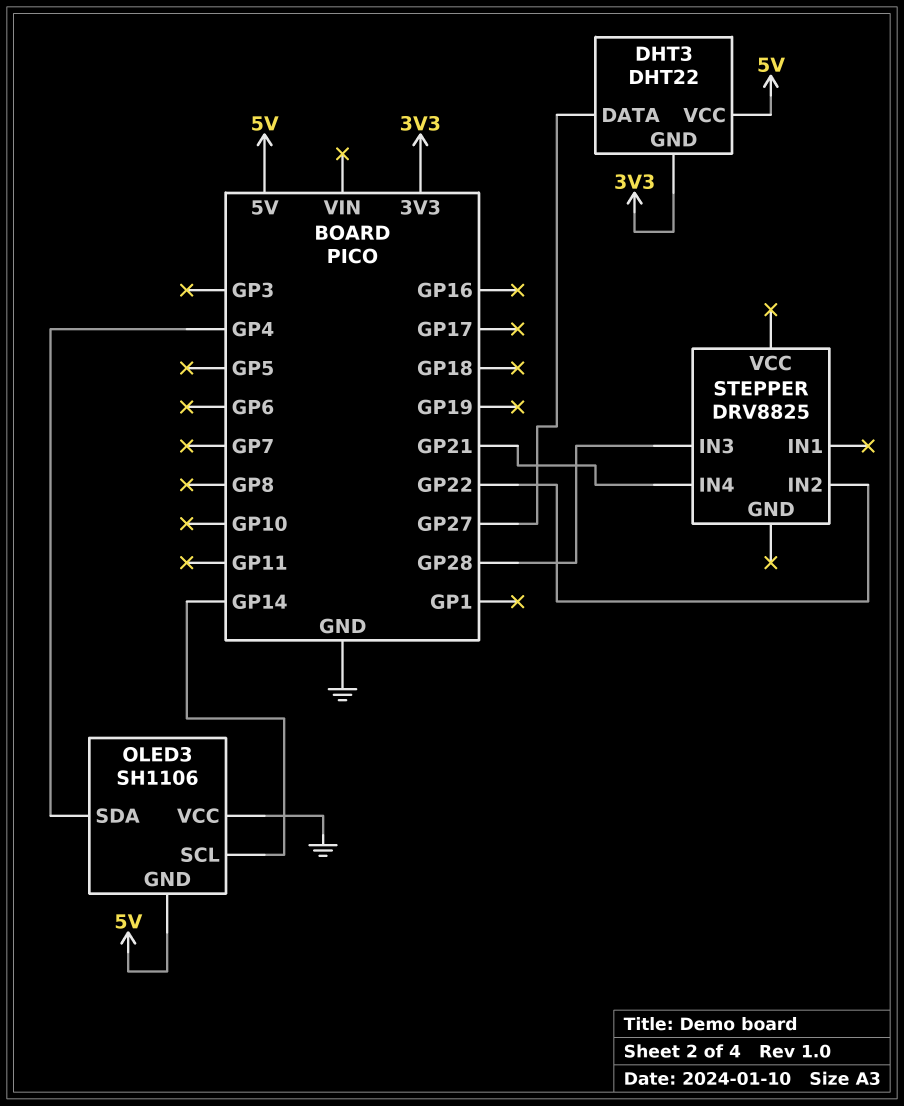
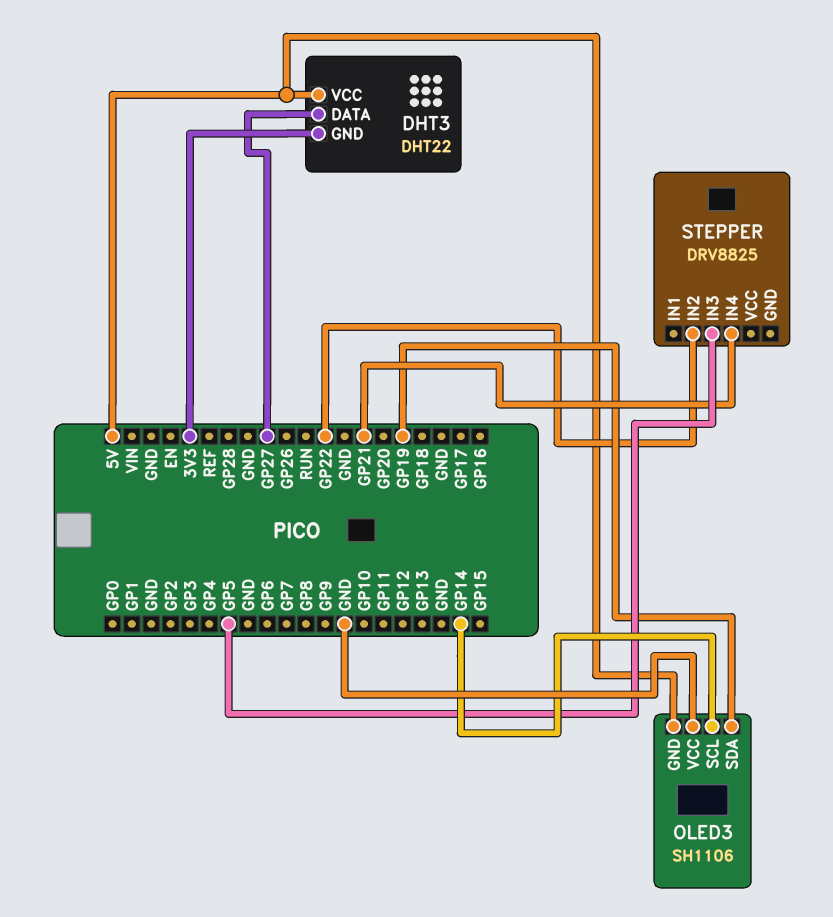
OLED3 pin SDA: GP4 -> GP19
STEPPER pin IN3: GP28 -> GP5

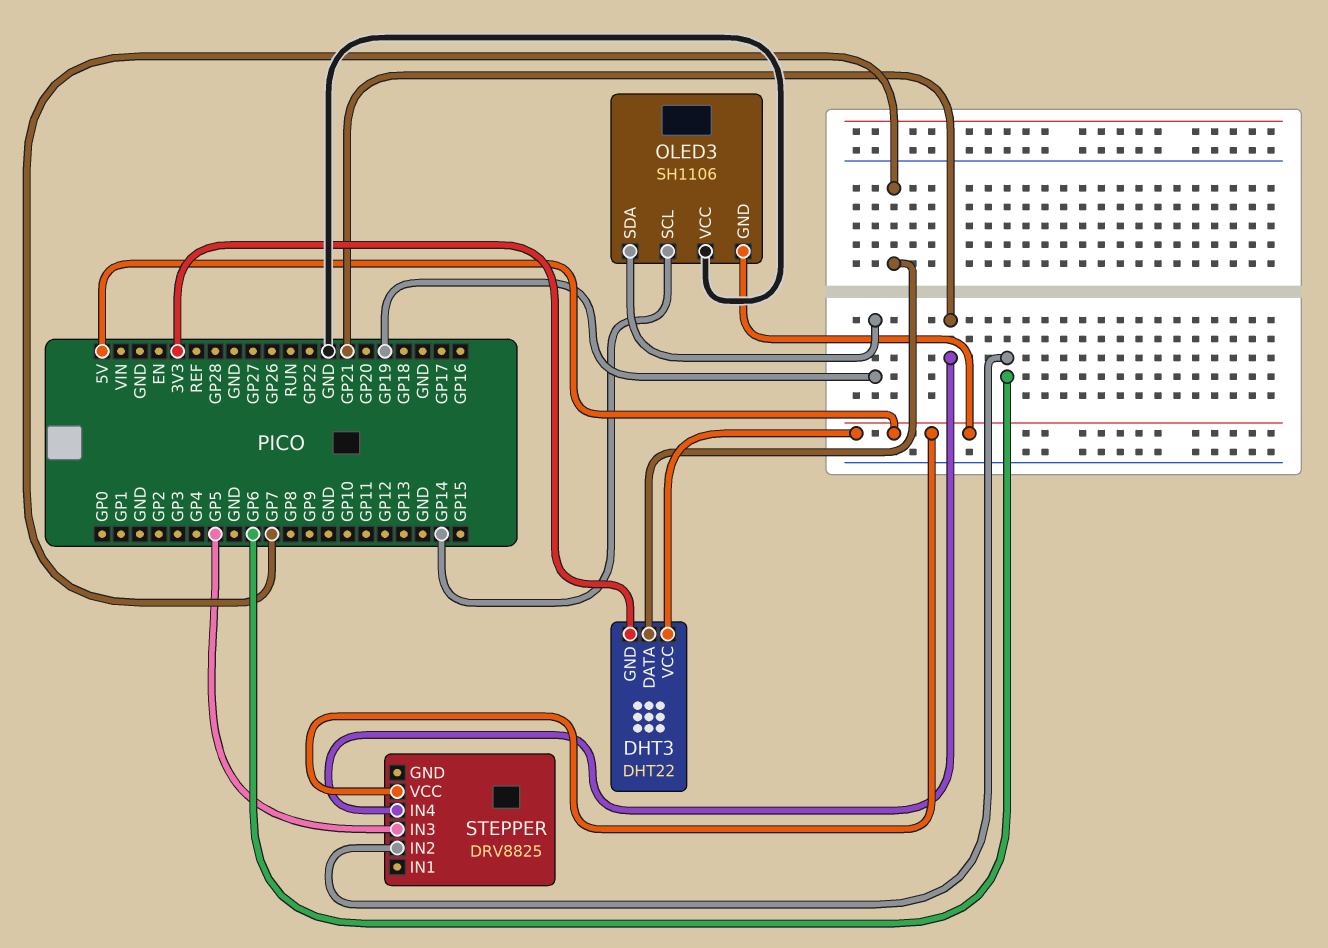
DHT3 pin DATA: GP27 -> GP7
STEPPER pin IN2: GP22 -> GP6
STEPPER pin VCC: none -> 5V

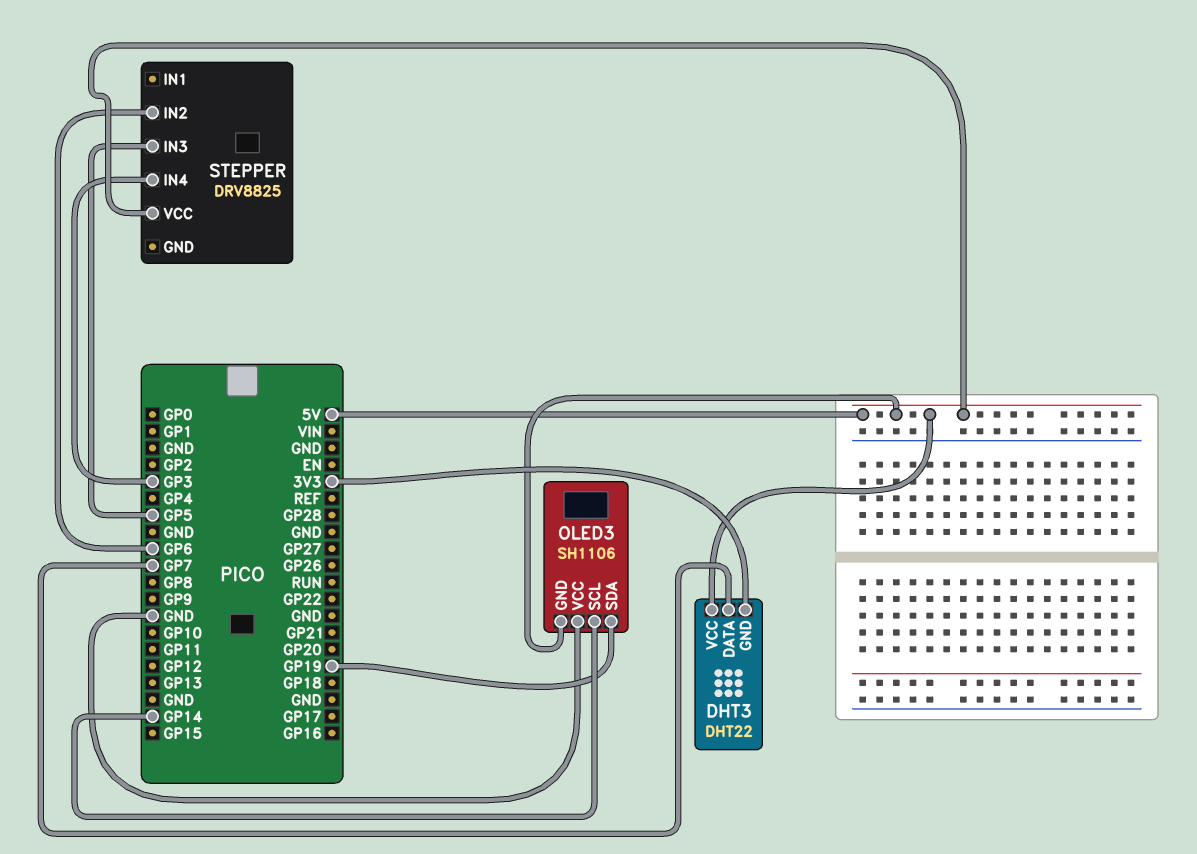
STEPPER pin IN4: GP21 -> GP3

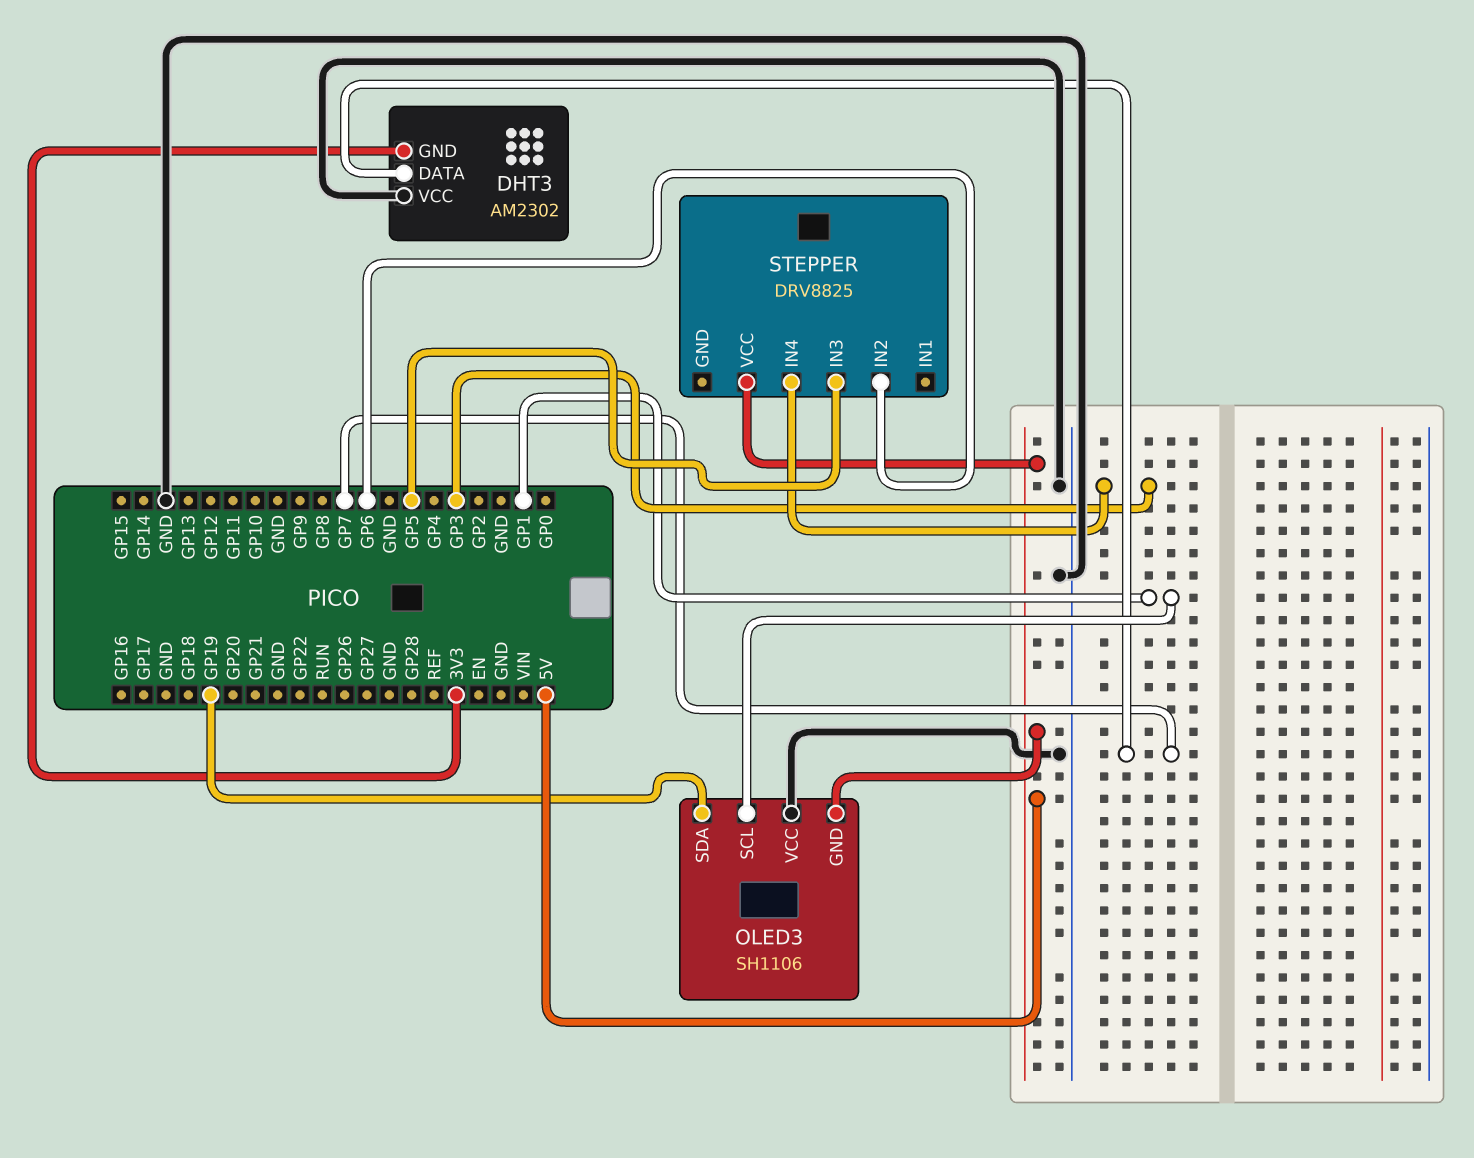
DHT3: DHT22 -> AM2302
DHT3 pin VCC: 5V -> GND
OLED3 pin SCL: GP14 -> GP1

